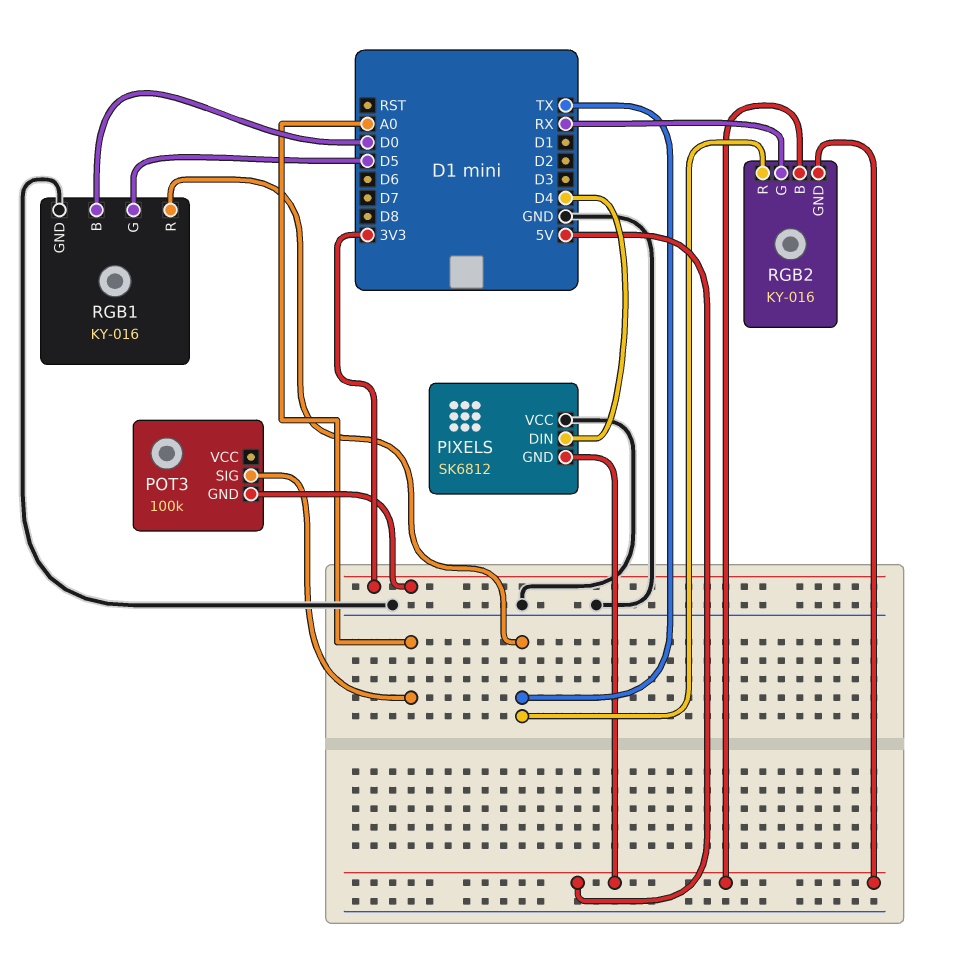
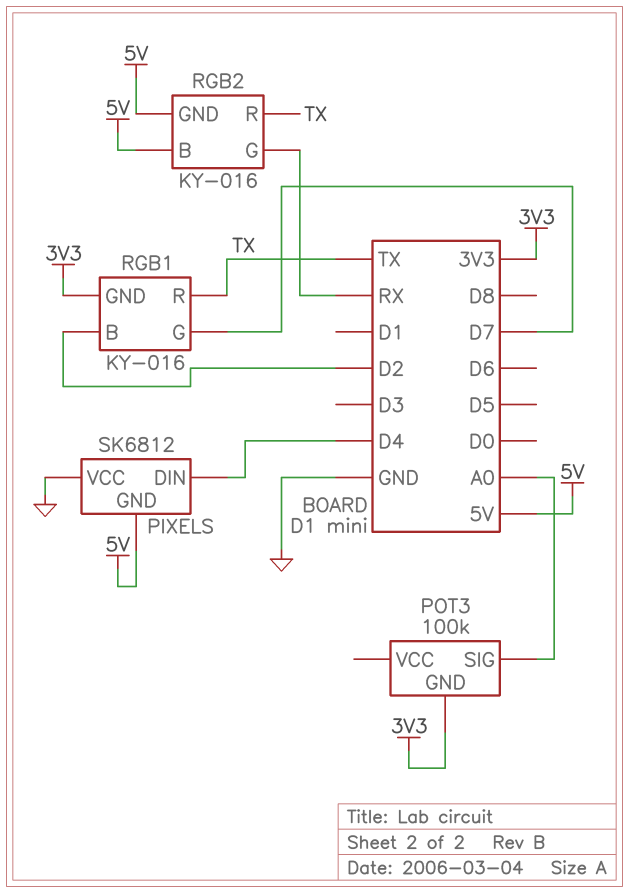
RGB1 pin B: D0 -> D2
RGB1 pin G: D5 -> D7
RGB1 pin GND: GND -> 3V3

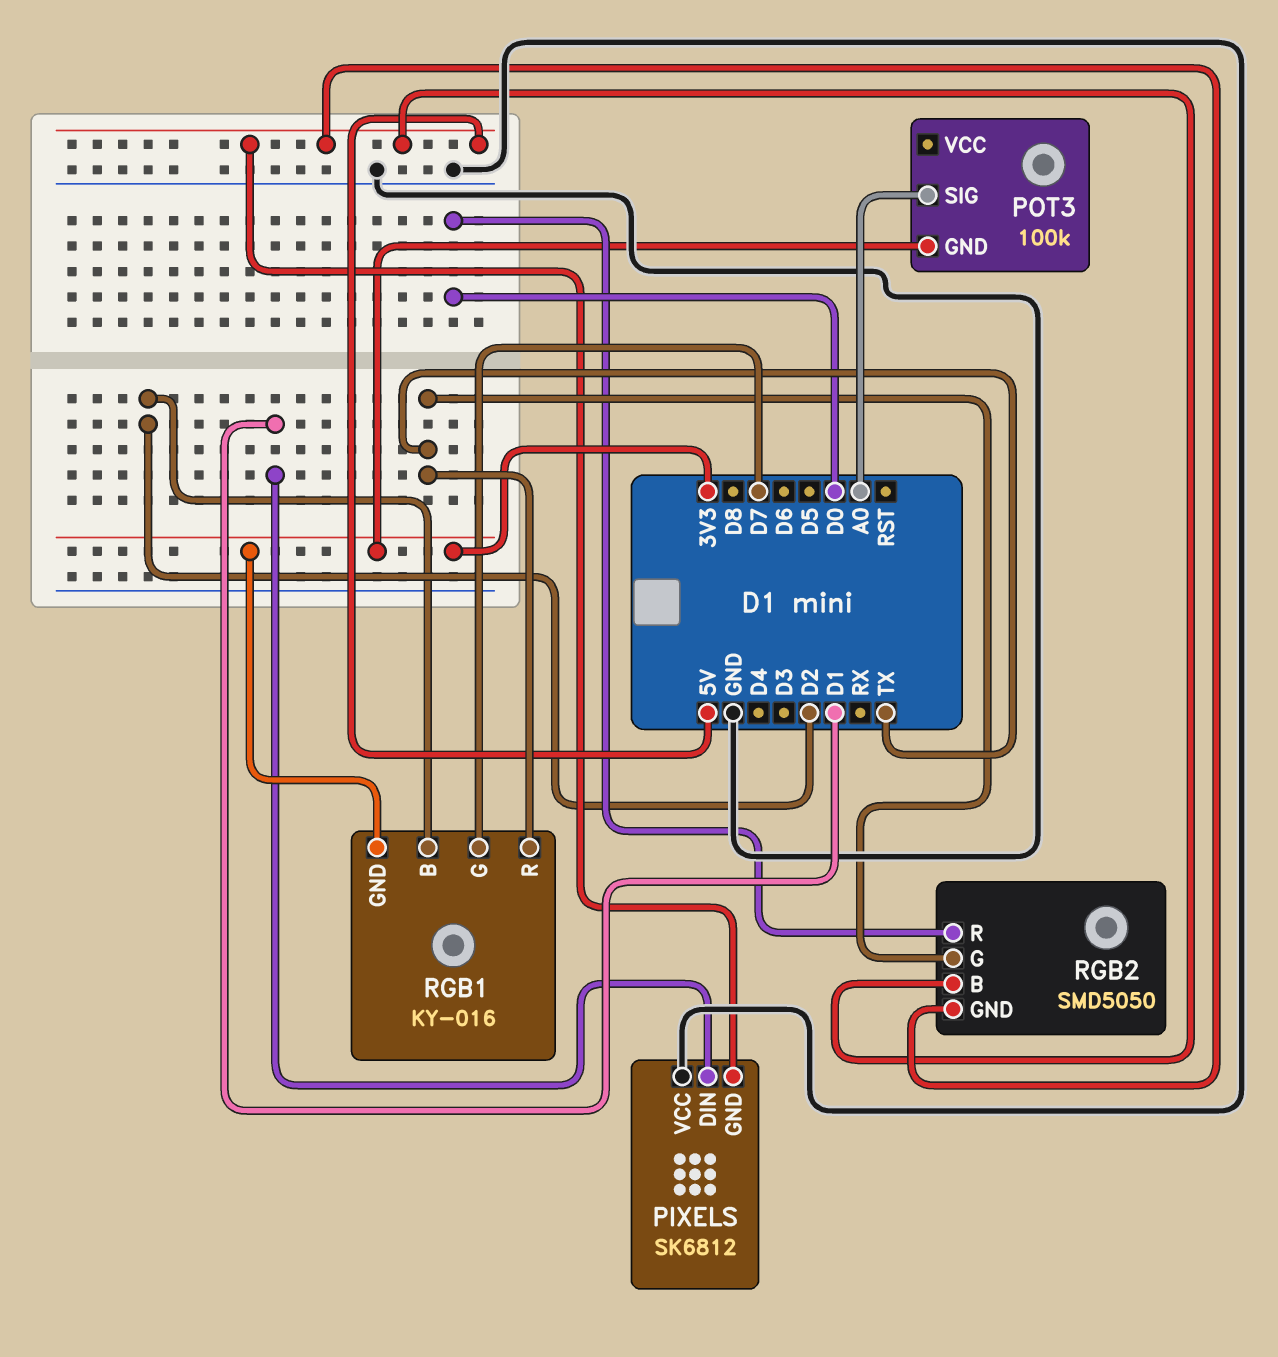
PIXELS pin DIN: D4 -> D1
RGB2: KY-016 -> SMD5050
RGB2 pin G: RX -> TX
RGB2 pin R: TX -> D0

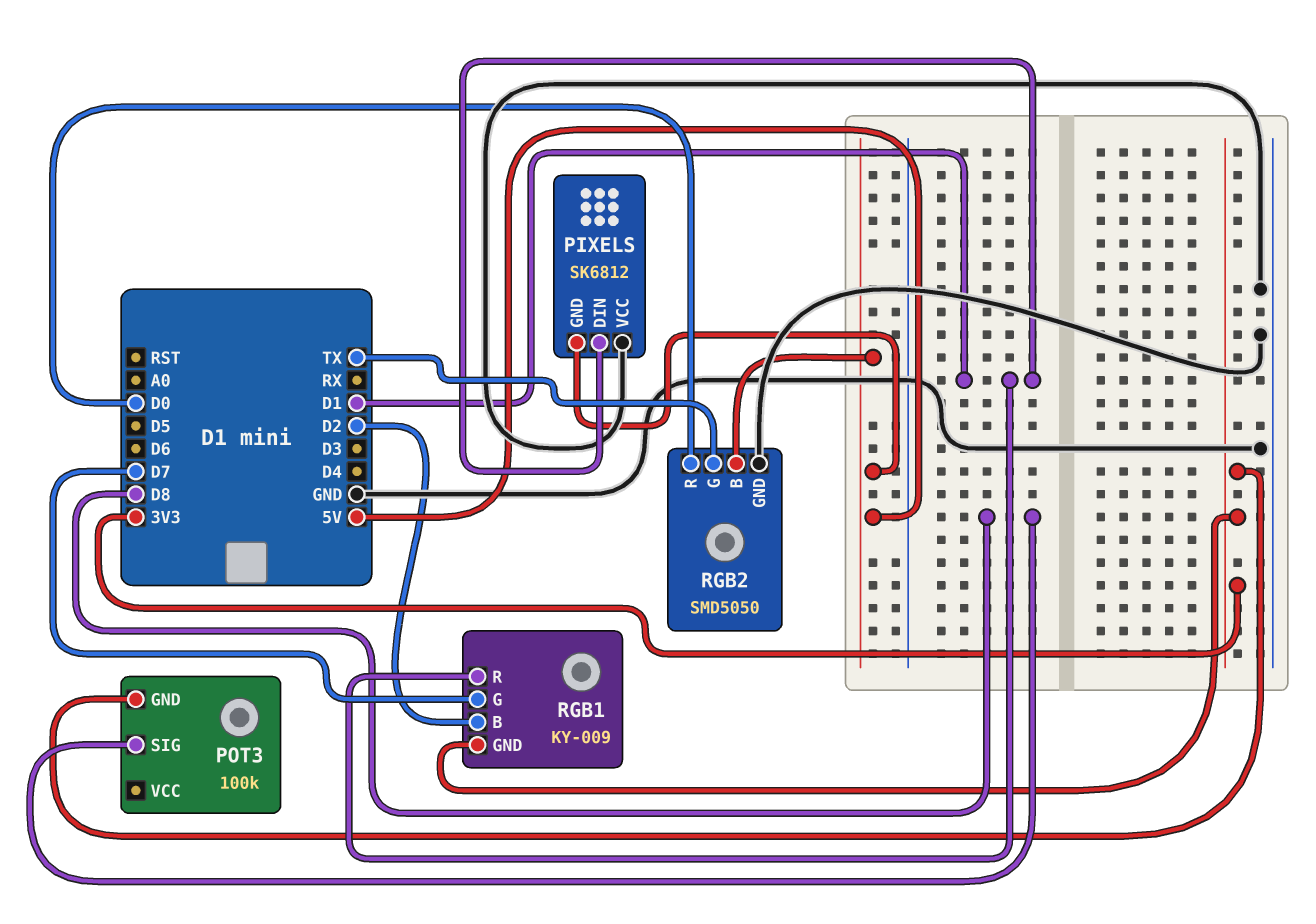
POT3 pin SIG: A0 -> D8
RGB1: KY-016 -> KY-009
RGB1 pin R: TX -> D1
RGB2 pin GND: 5V -> GND

